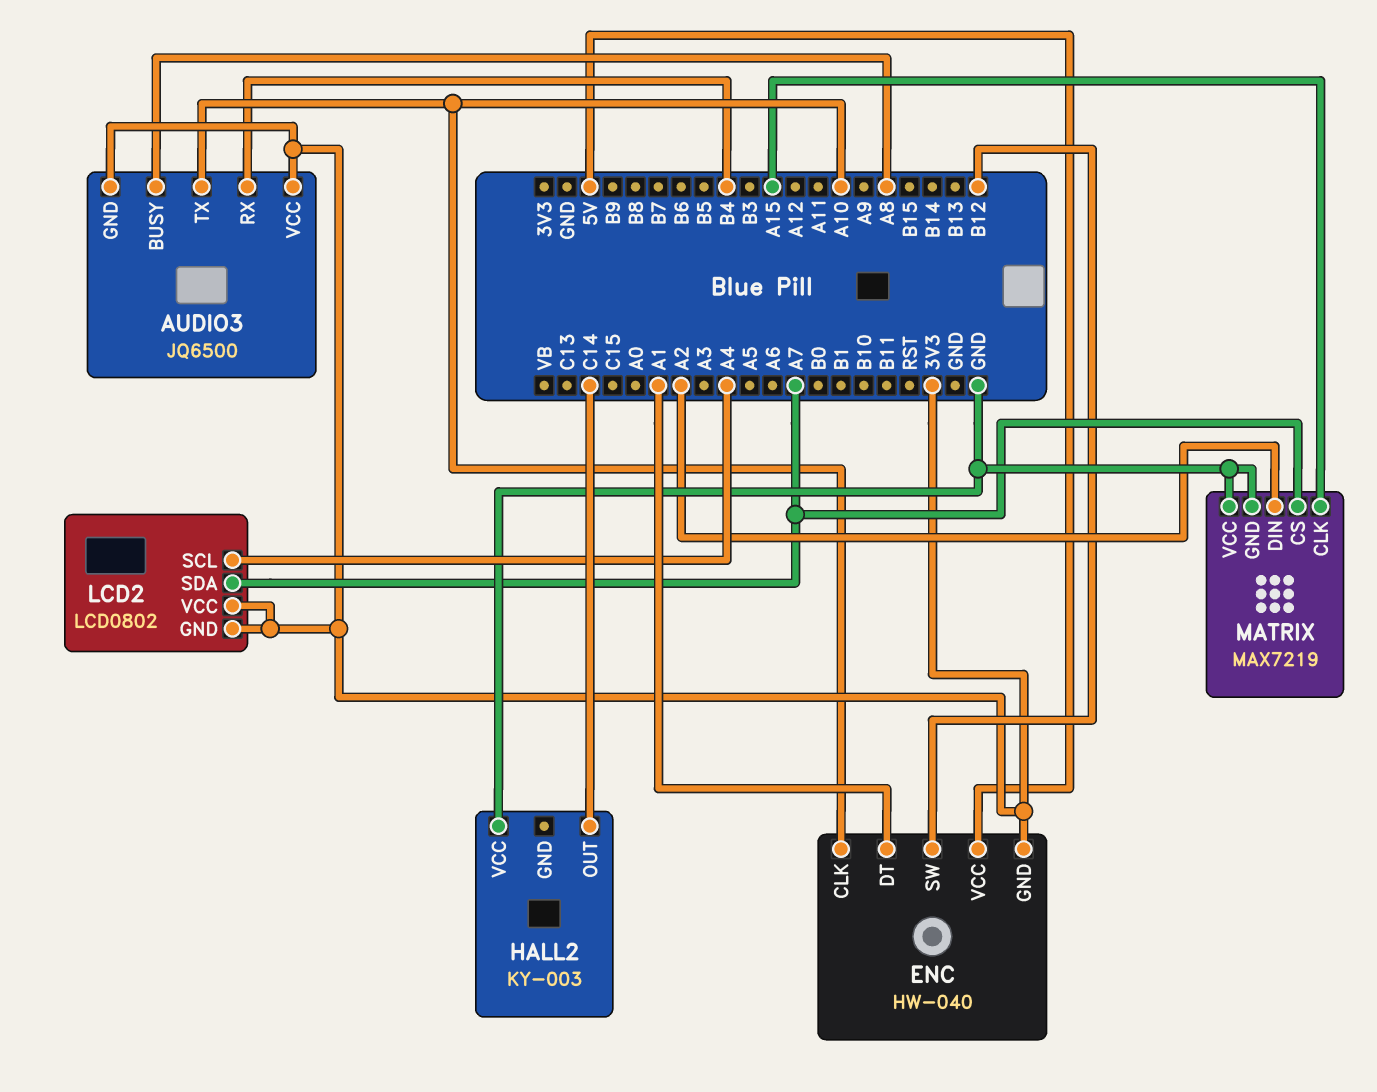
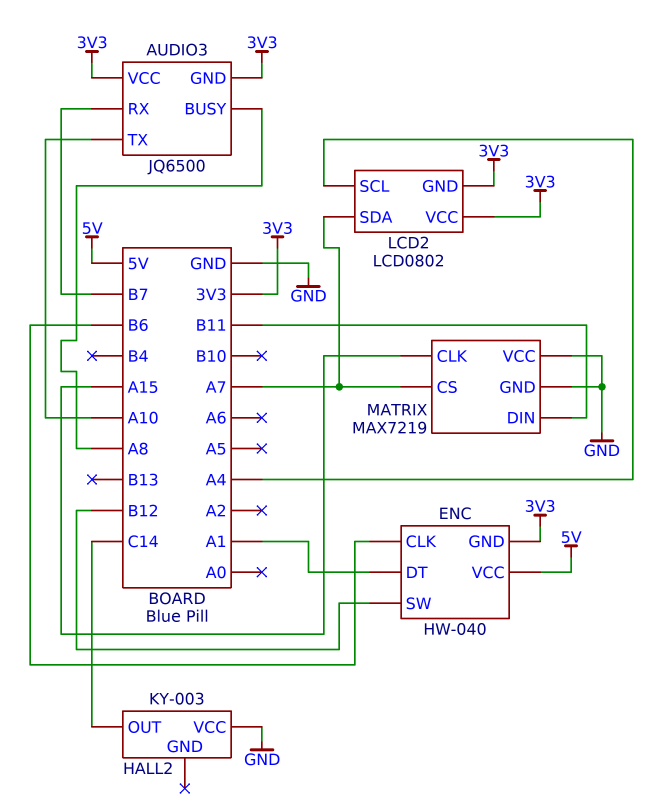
AUDIO3 pin RX: B4 -> B7
ENC pin CLK: A10 -> B6
MATRIX pin DIN: A2 -> B11

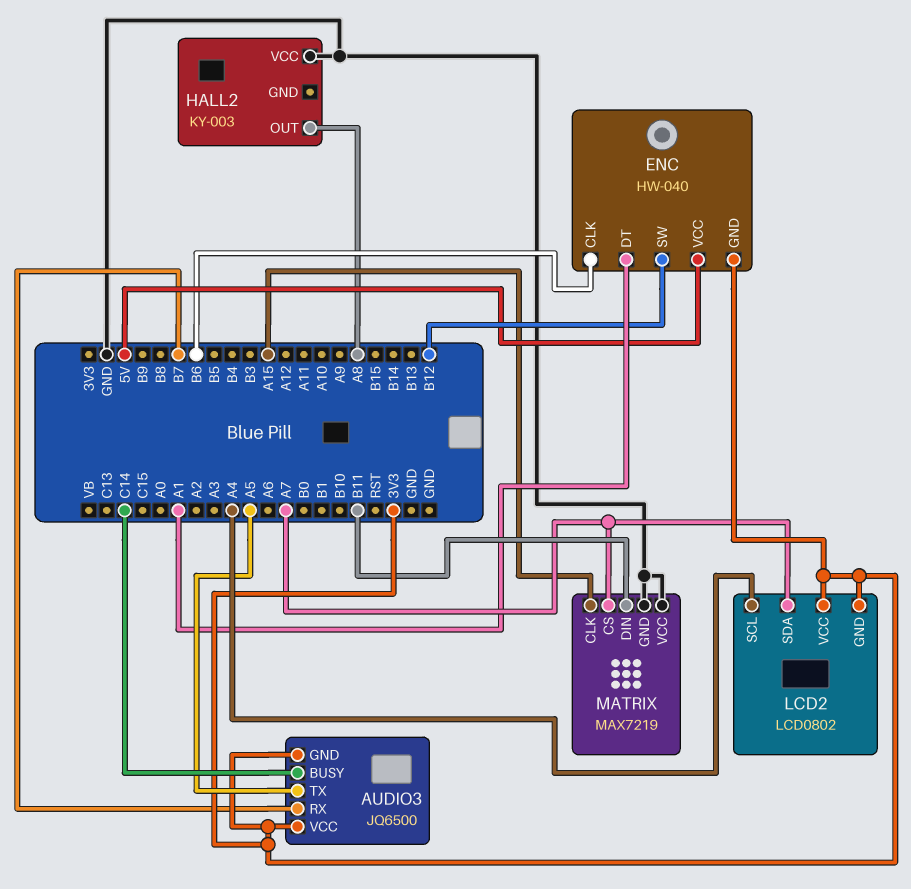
AUDIO3 pin BUSY: A8 -> C14
AUDIO3 pin TX: A10 -> A5
HALL2 pin OUT: C14 -> A8

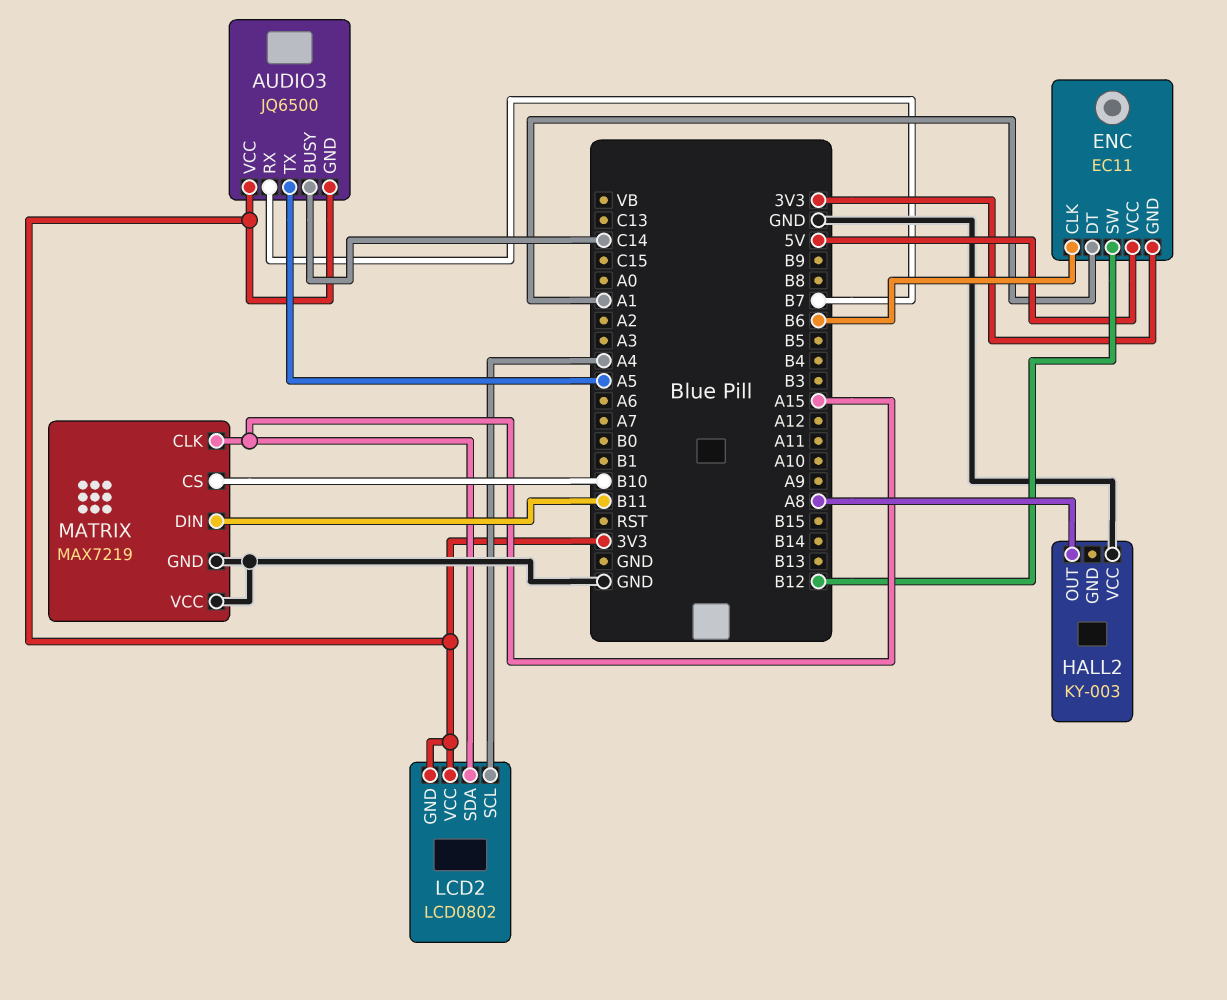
ENC: HW-040 -> EC11
LCD2 pin SDA: A7 -> A15
MATRIX pin CS: A7 -> B10

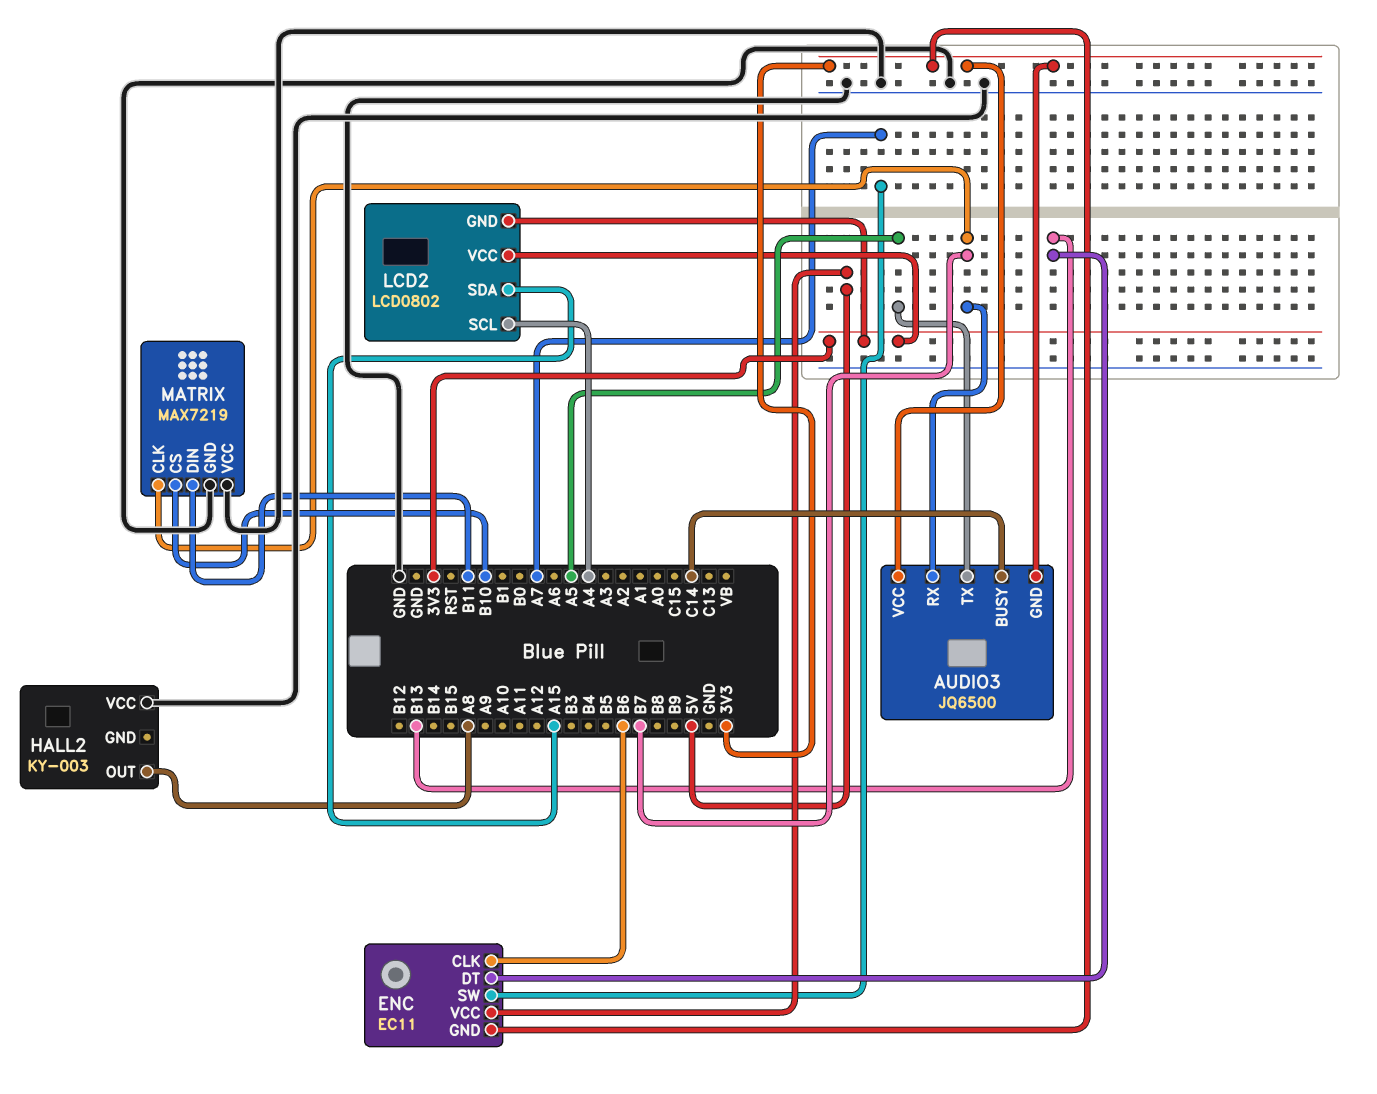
ENC pin DT: A1 -> B13
ENC pin SW: B12 -> A7
MATRIX pin CLK: A15 -> B7

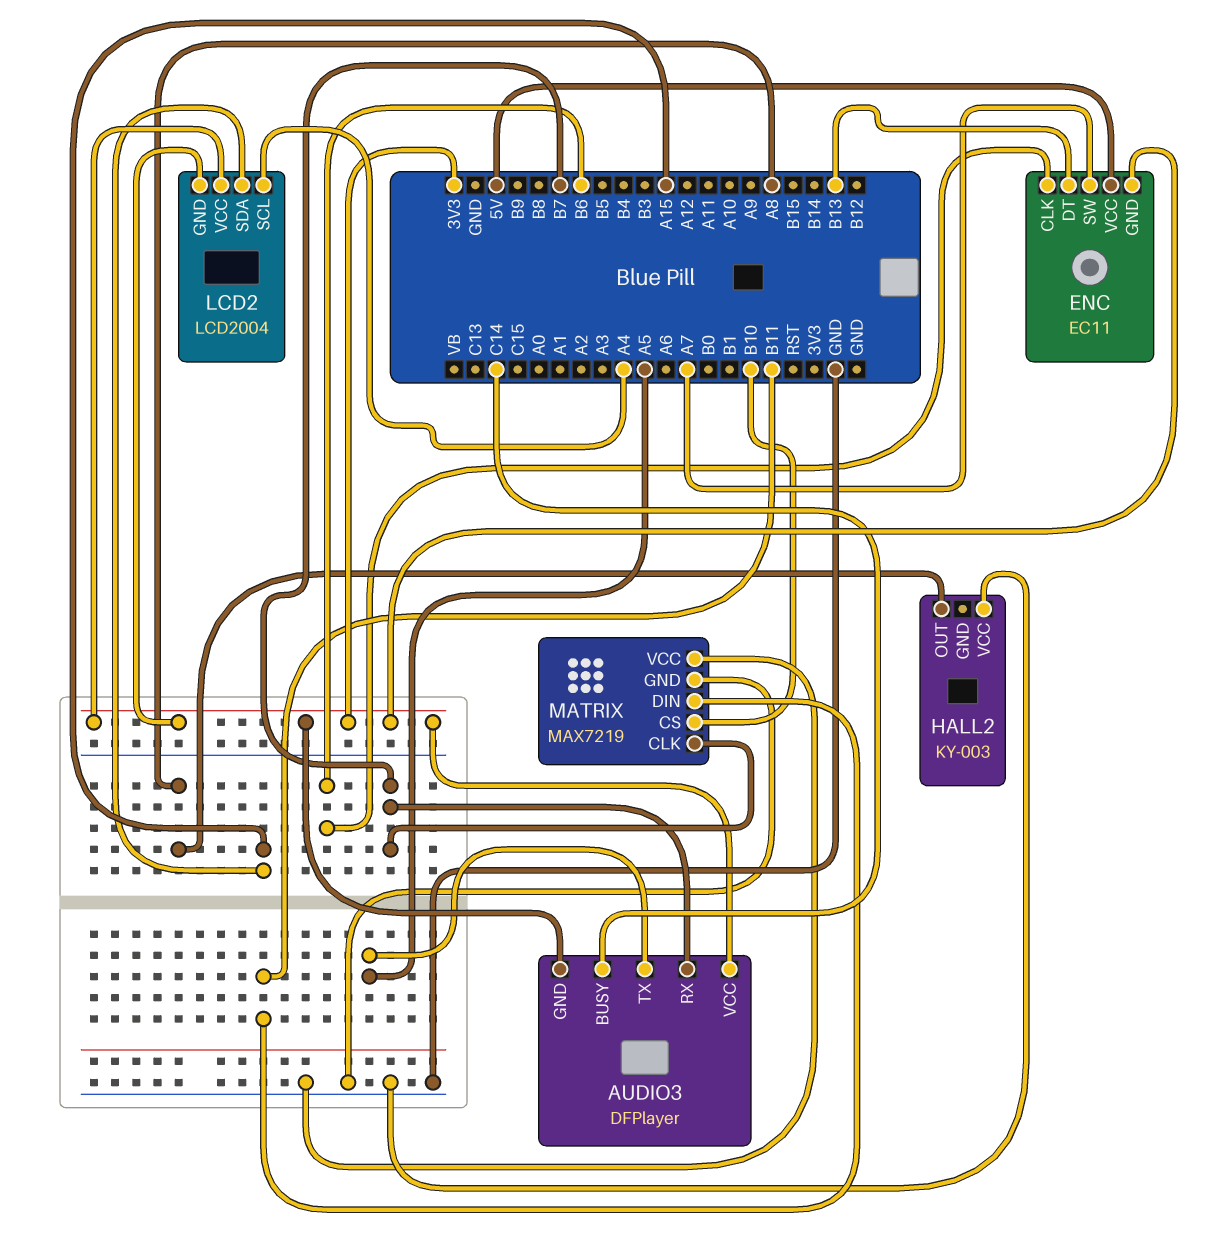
AUDIO3: JQ6500 -> DFPlayer
LCD2: LCD0802 -> LCD2004

